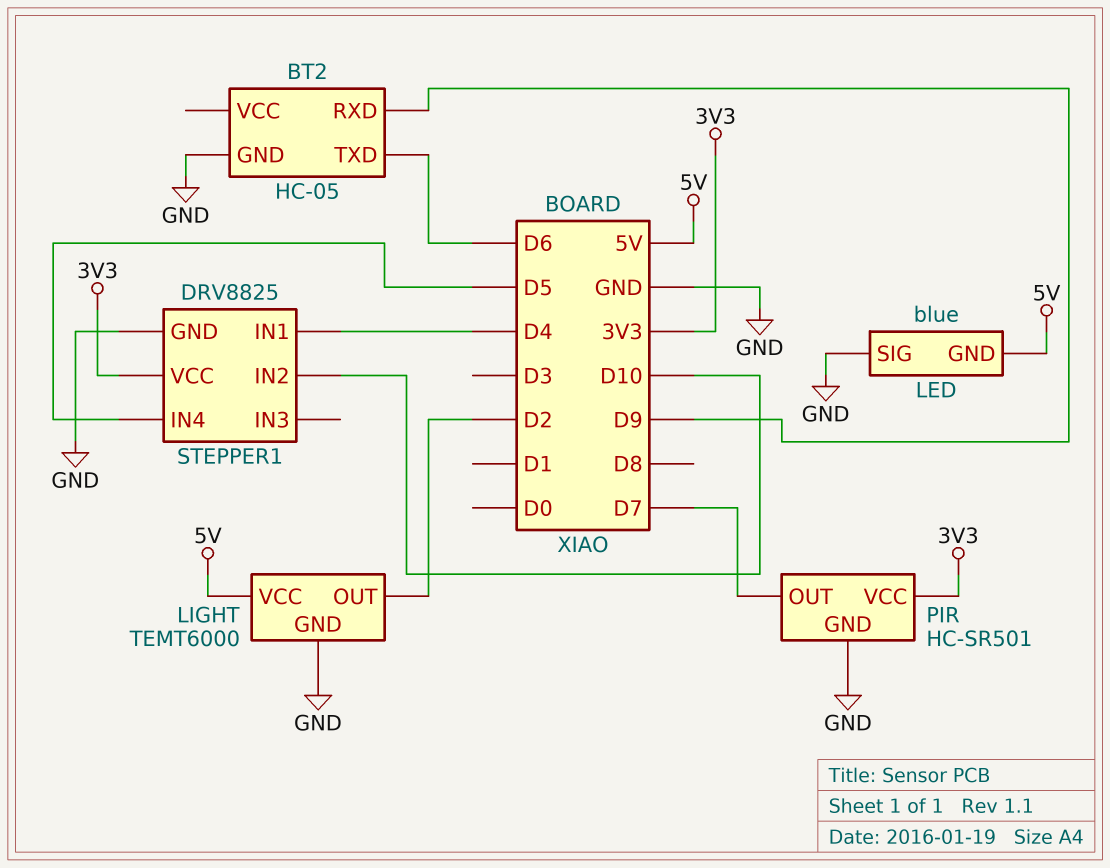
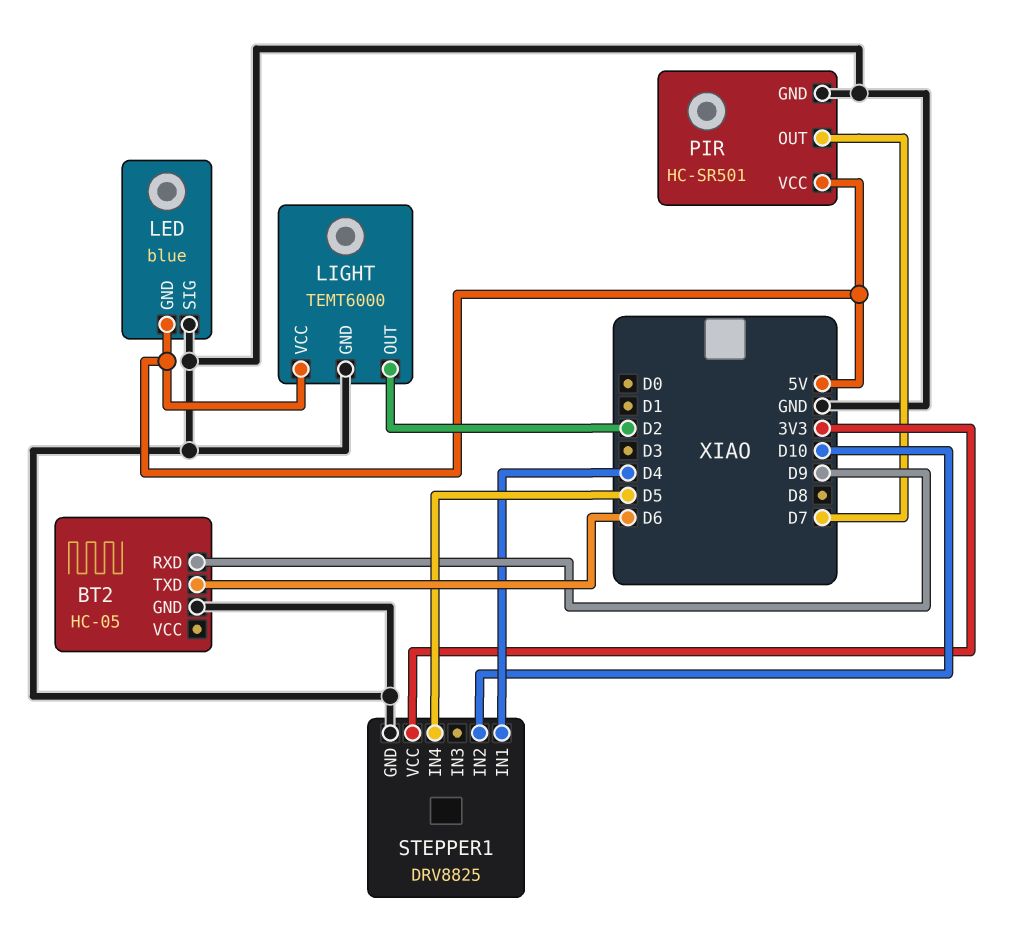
PIR pin VCC: 3V3 -> 5V

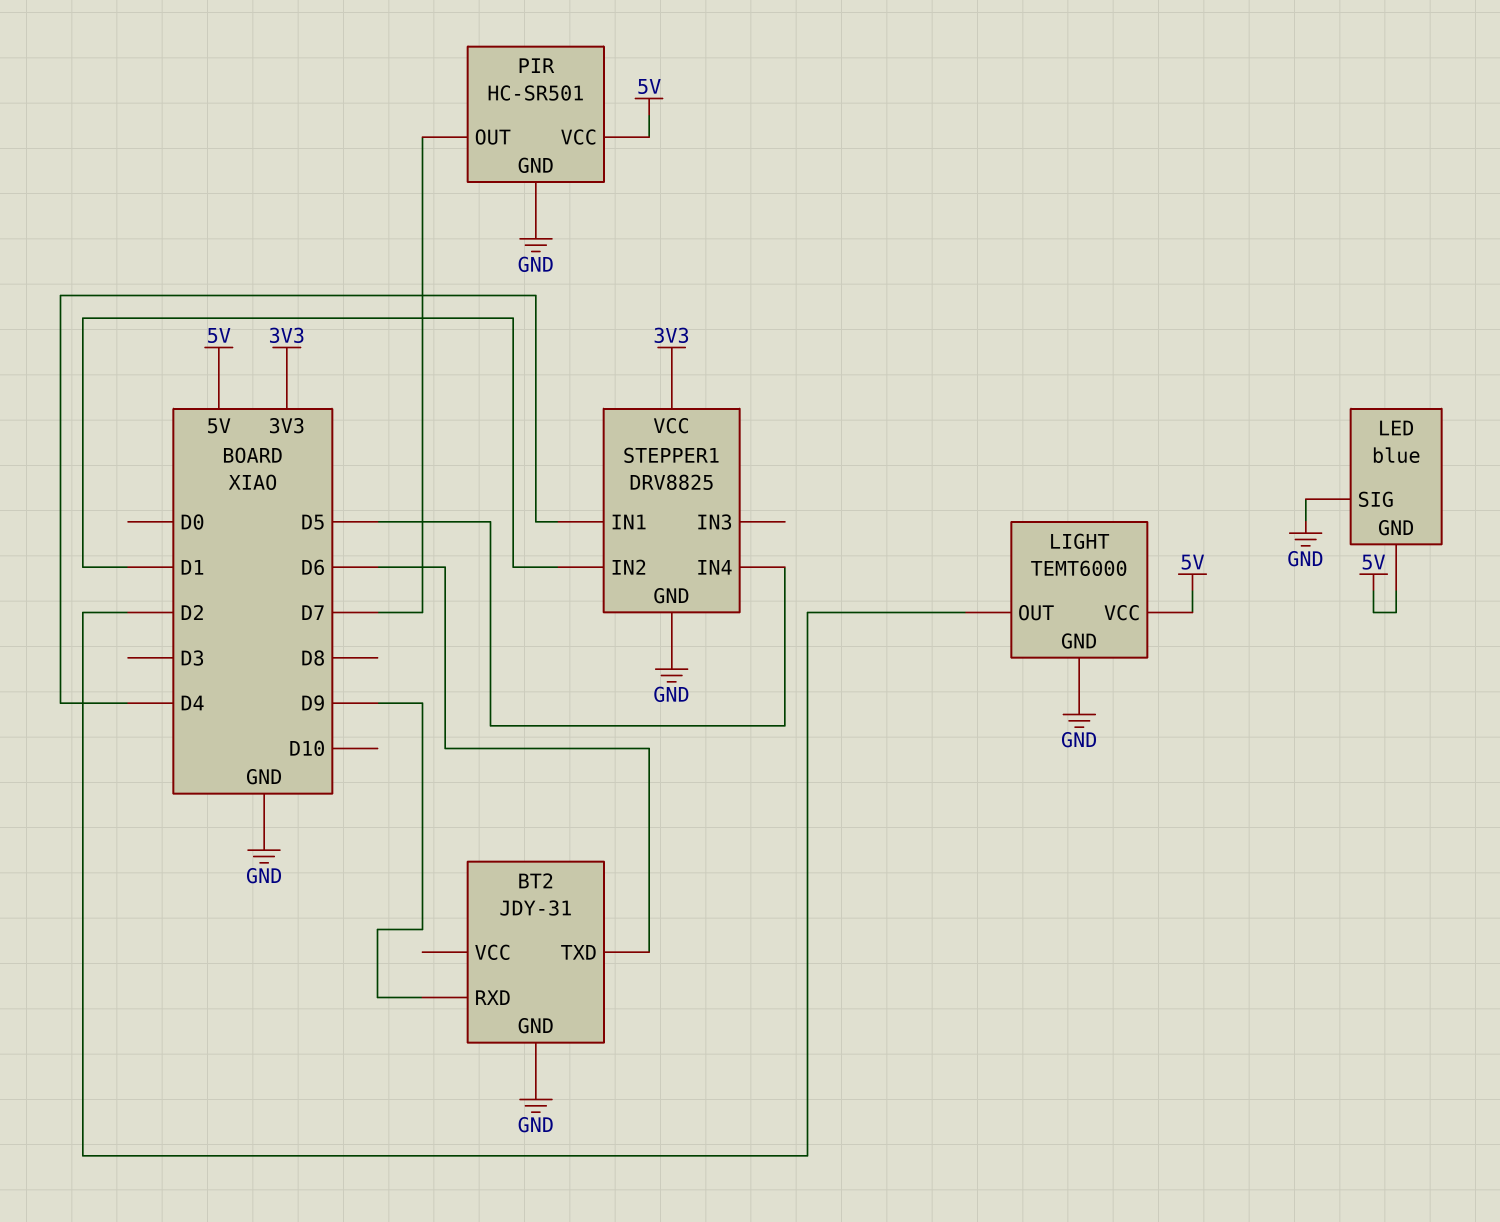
BT2: HC-05 -> JDY-31
STEPPER1 pin IN2: D10 -> D1

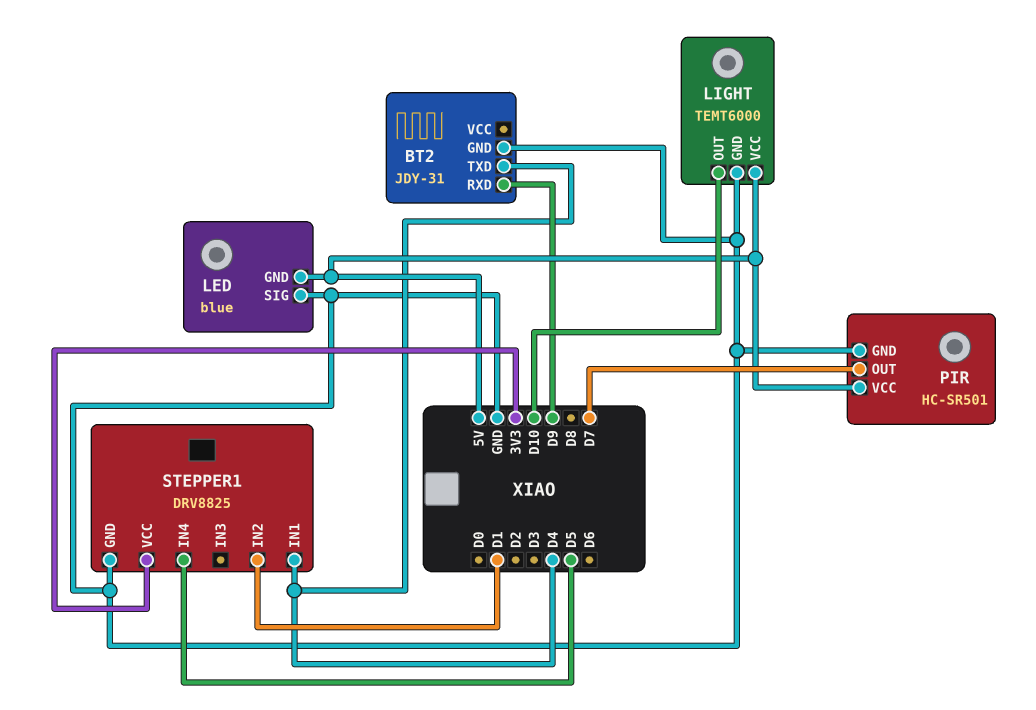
BT2 pin TXD: D6 -> D4
LIGHT pin OUT: D2 -> D10

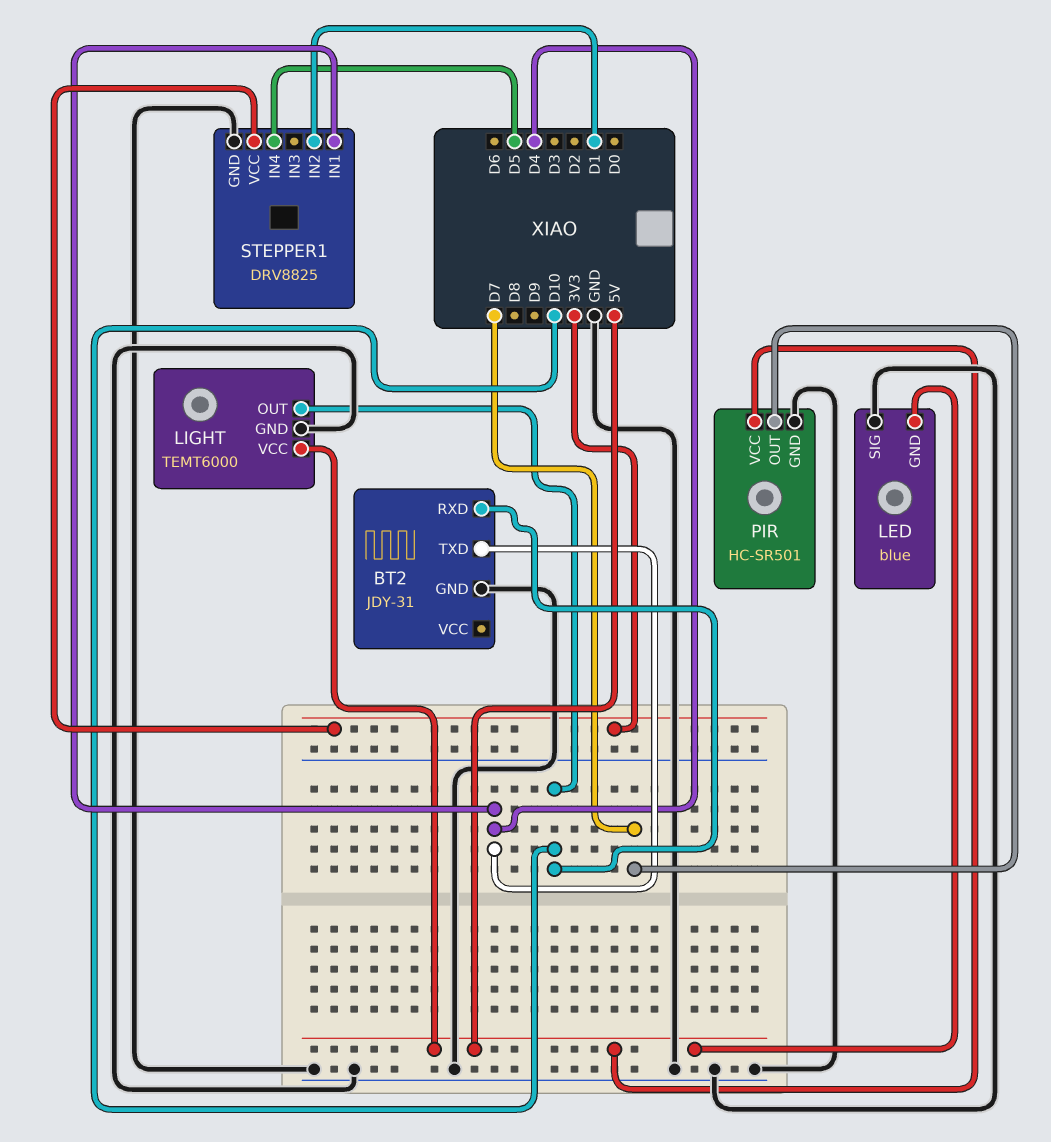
BT2 pin RXD: D9 -> D10

